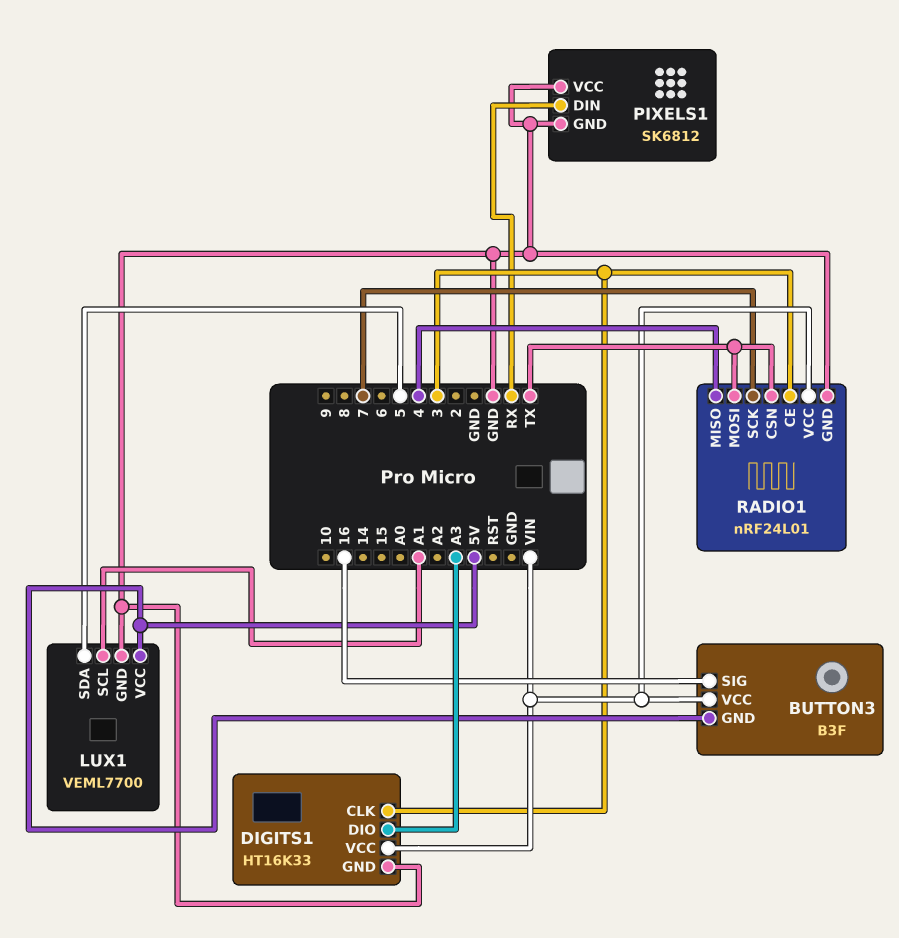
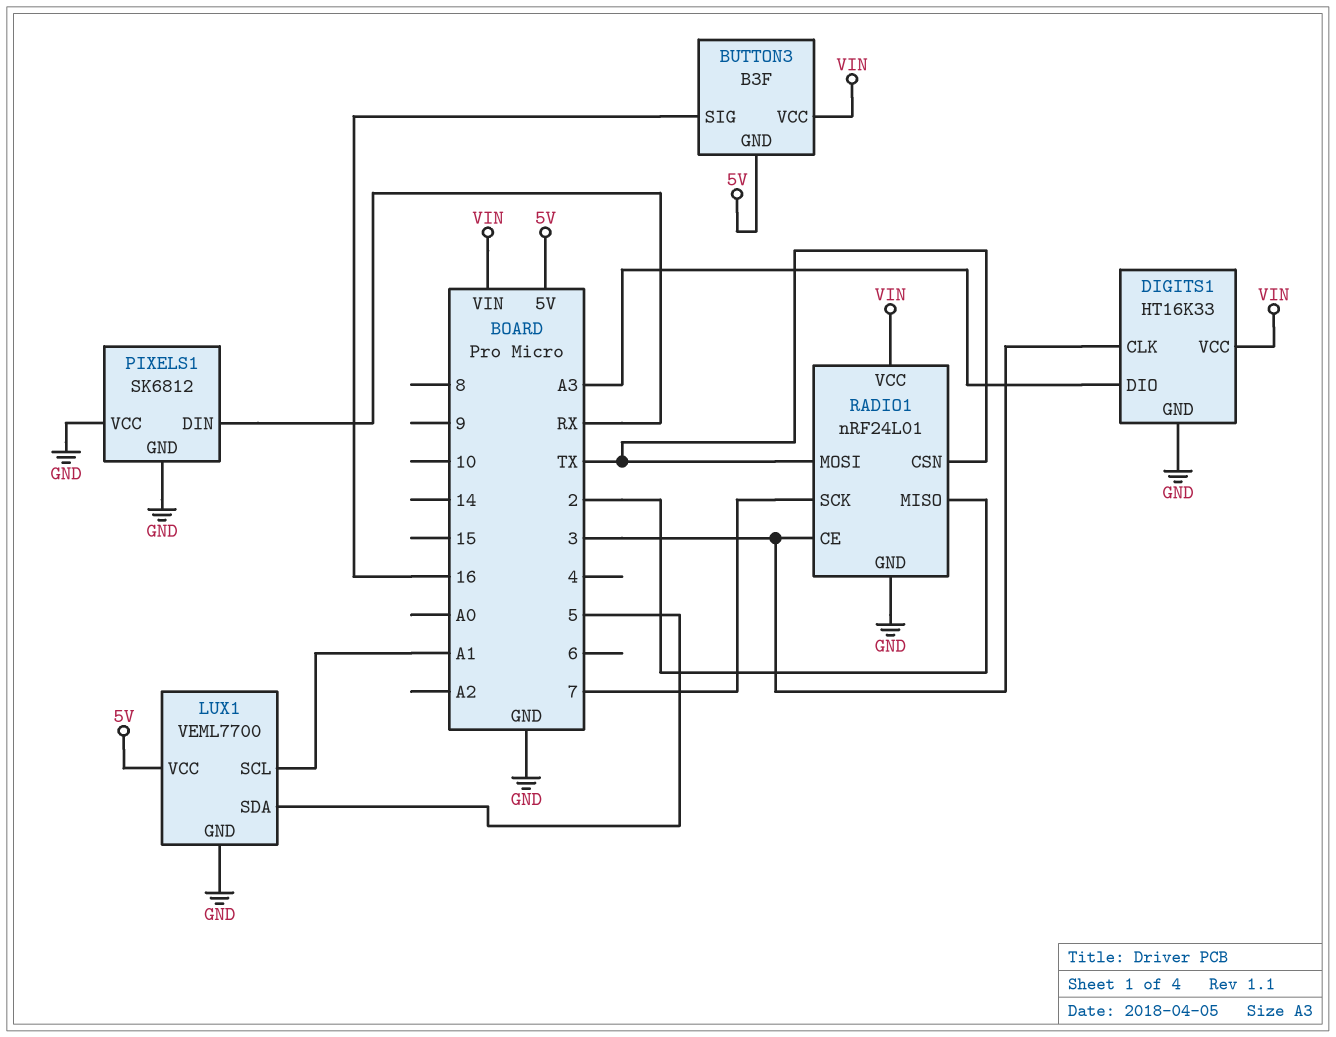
RADIO1 pin MISO: 4 -> 2

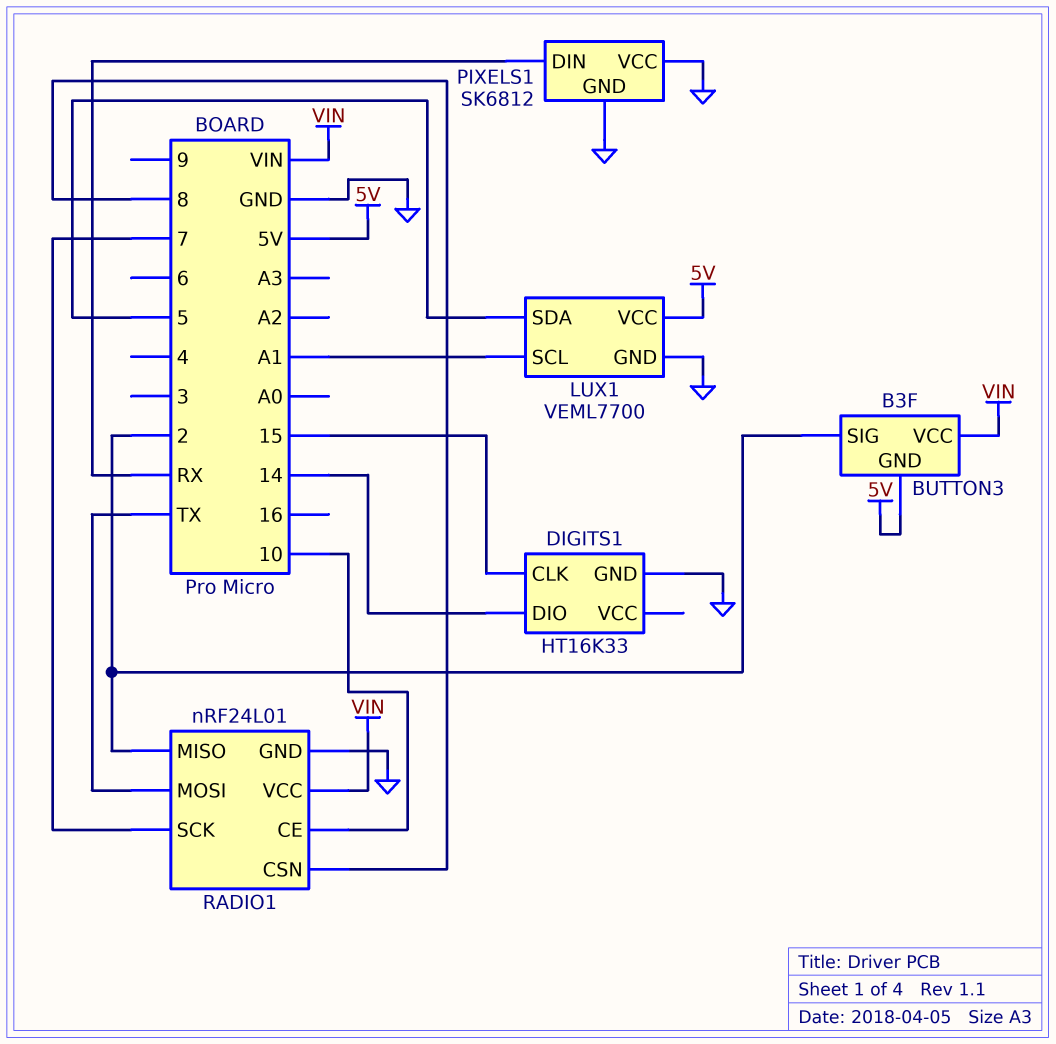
BUTTON3 pin SIG: 16 -> 2
DIGITS1 pin CLK: 3 -> 15
DIGITS1 pin DIO: A3 -> 14
DIGITS1 pin VCC: VIN -> none
RADIO1 pin CE: 3 -> 10
RADIO1 pin CSN: TX -> 8

